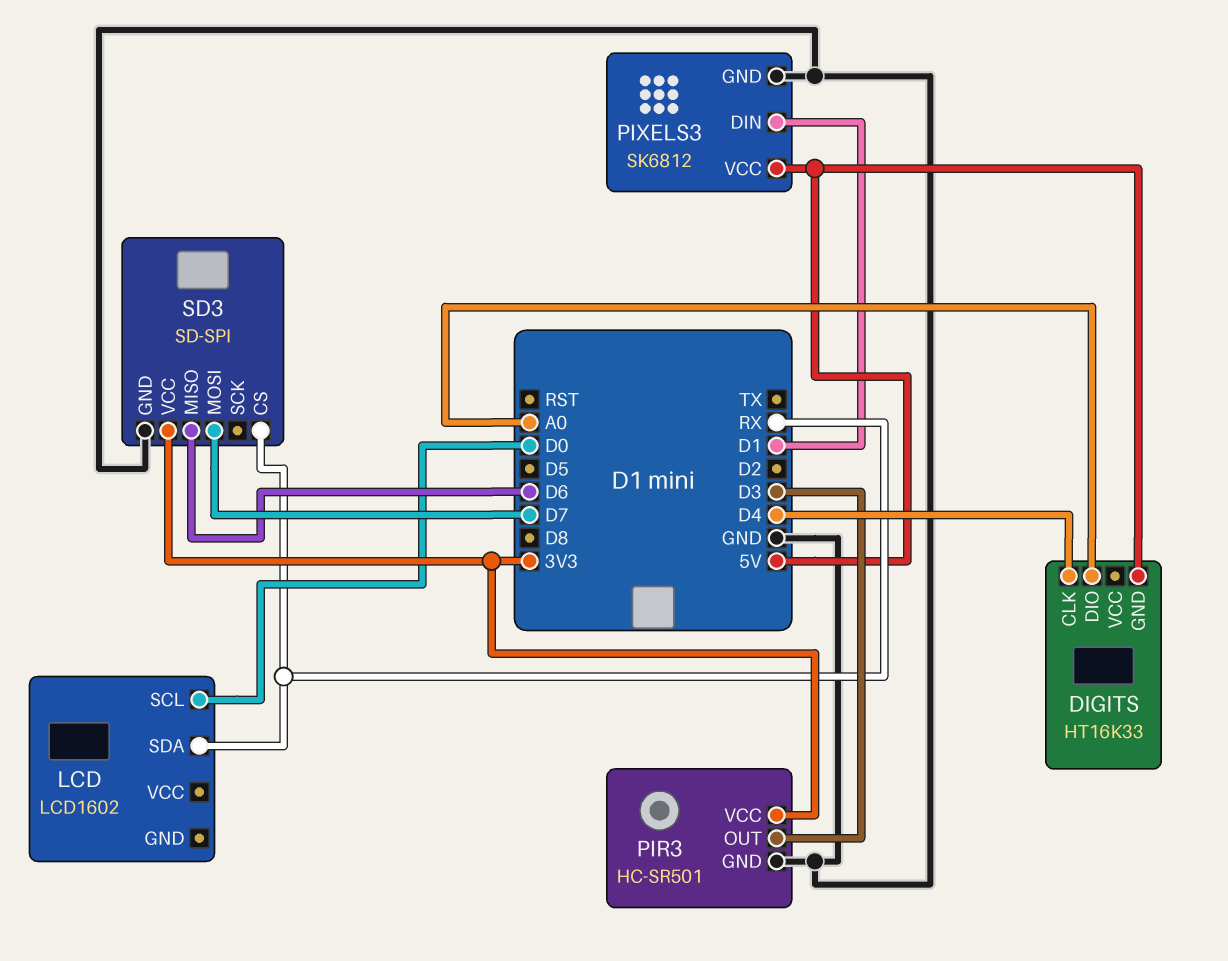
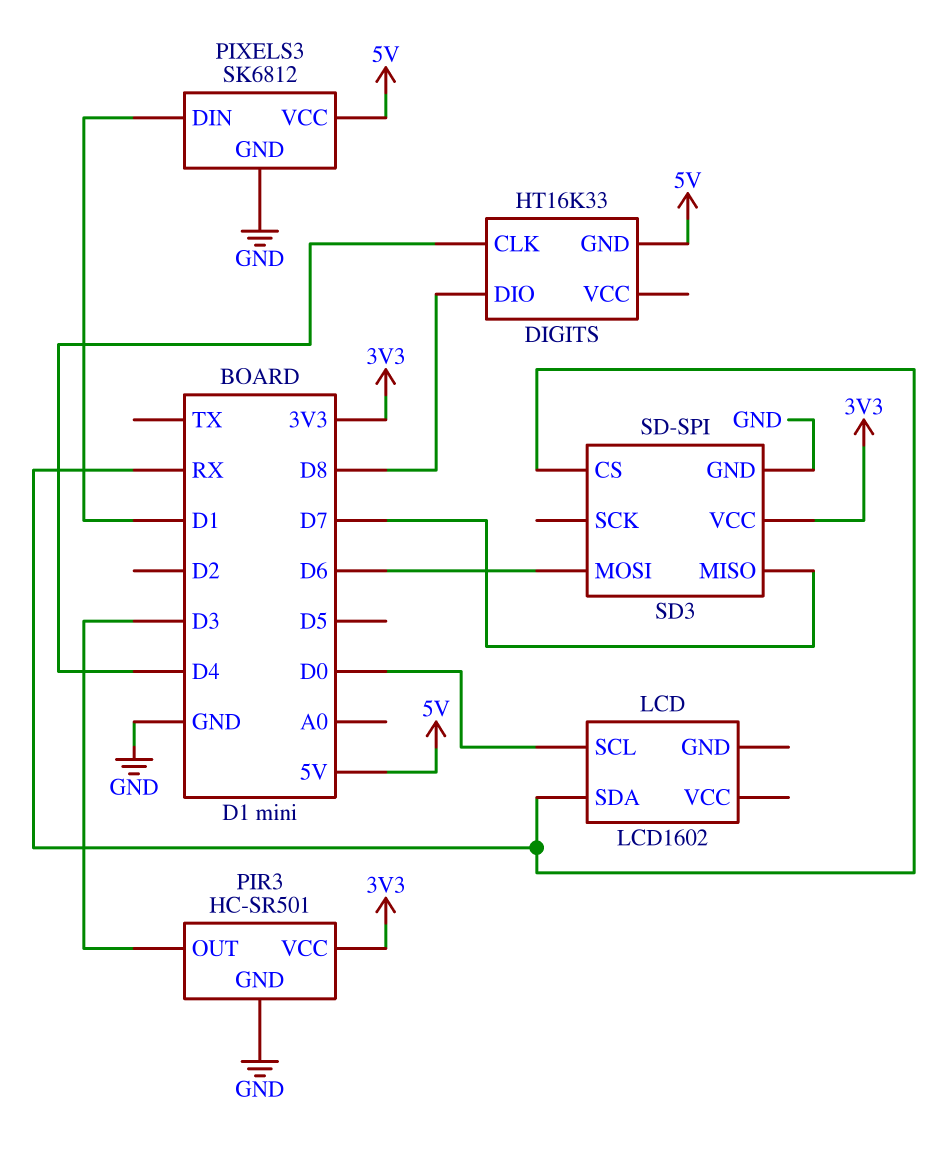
DIGITS pin DIO: A0 -> D8
SD3 pin MISO: D6 -> D7
SD3 pin MOSI: D7 -> D6

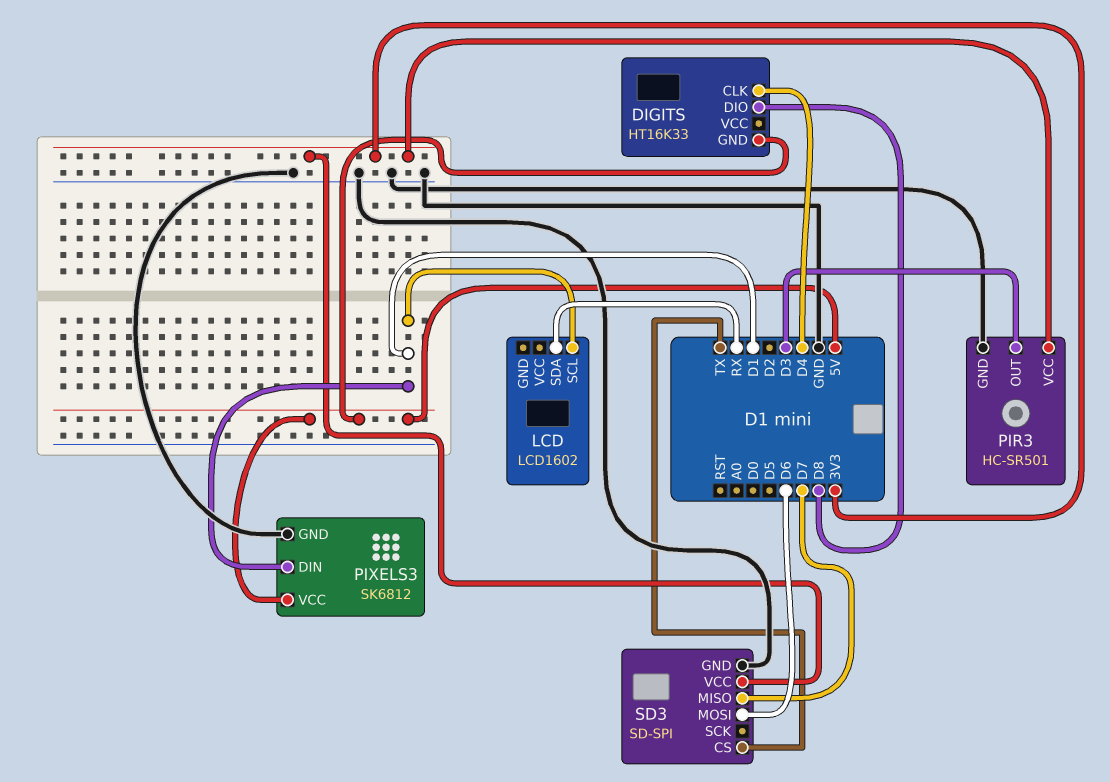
LCD pin SCL: D0 -> D1
SD3 pin CS: RX -> TX

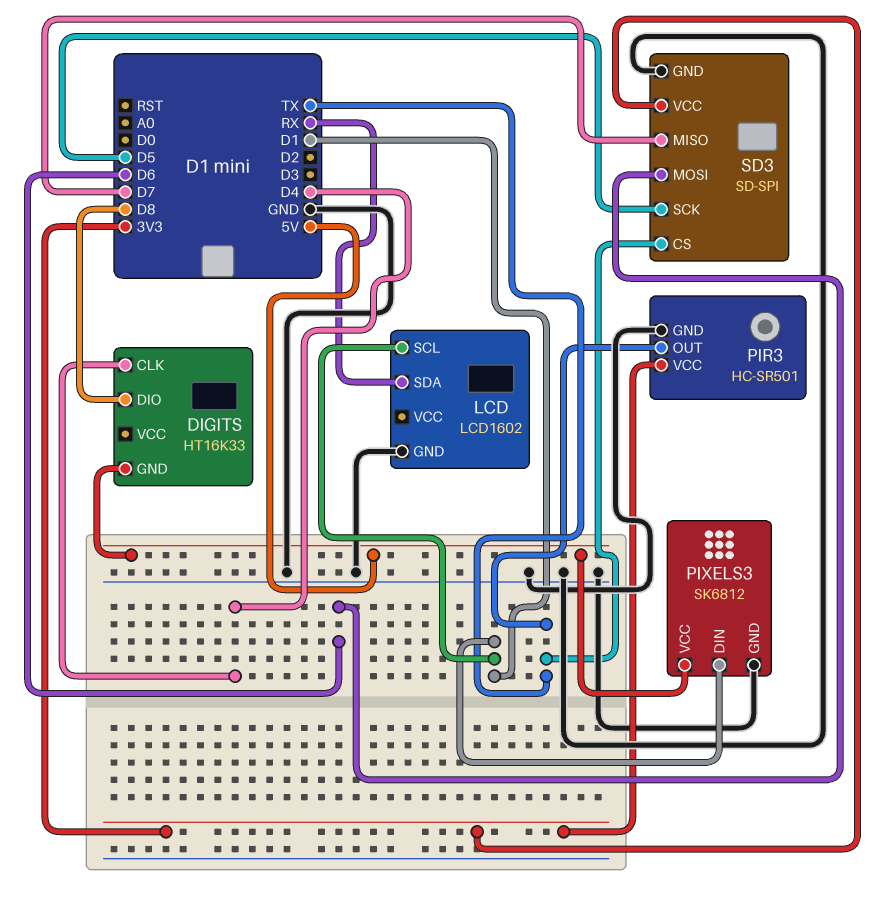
LCD pin GND: none -> GND
PIR3 pin OUT: D3 -> TX
SD3 pin SCK: none -> D5

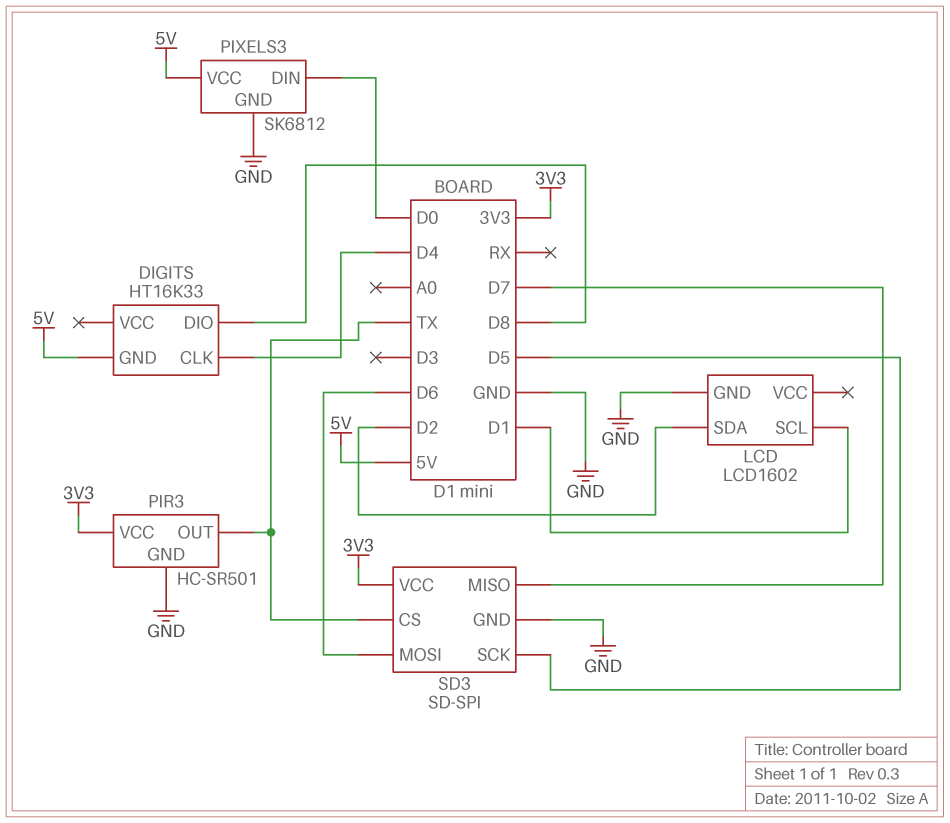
LCD pin SDA: RX -> D2
PIXELS3 pin DIN: D1 -> D0

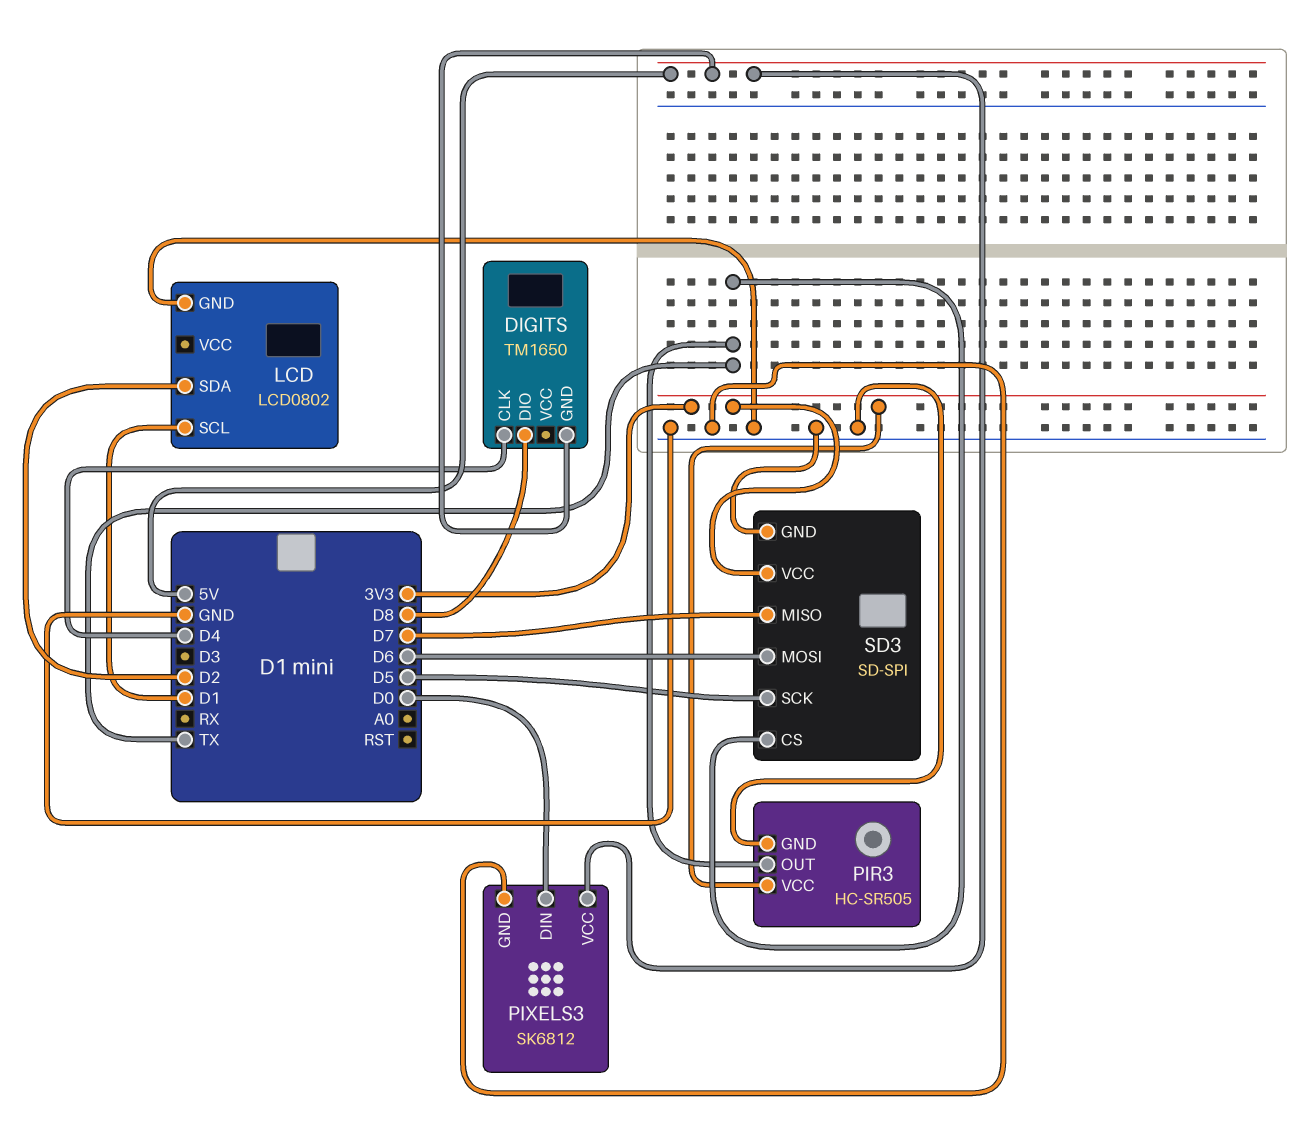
DIGITS: HT16K33 -> TM1650
LCD: LCD1602 -> LCD0802
PIR3: HC-SR501 -> HC-SR505

